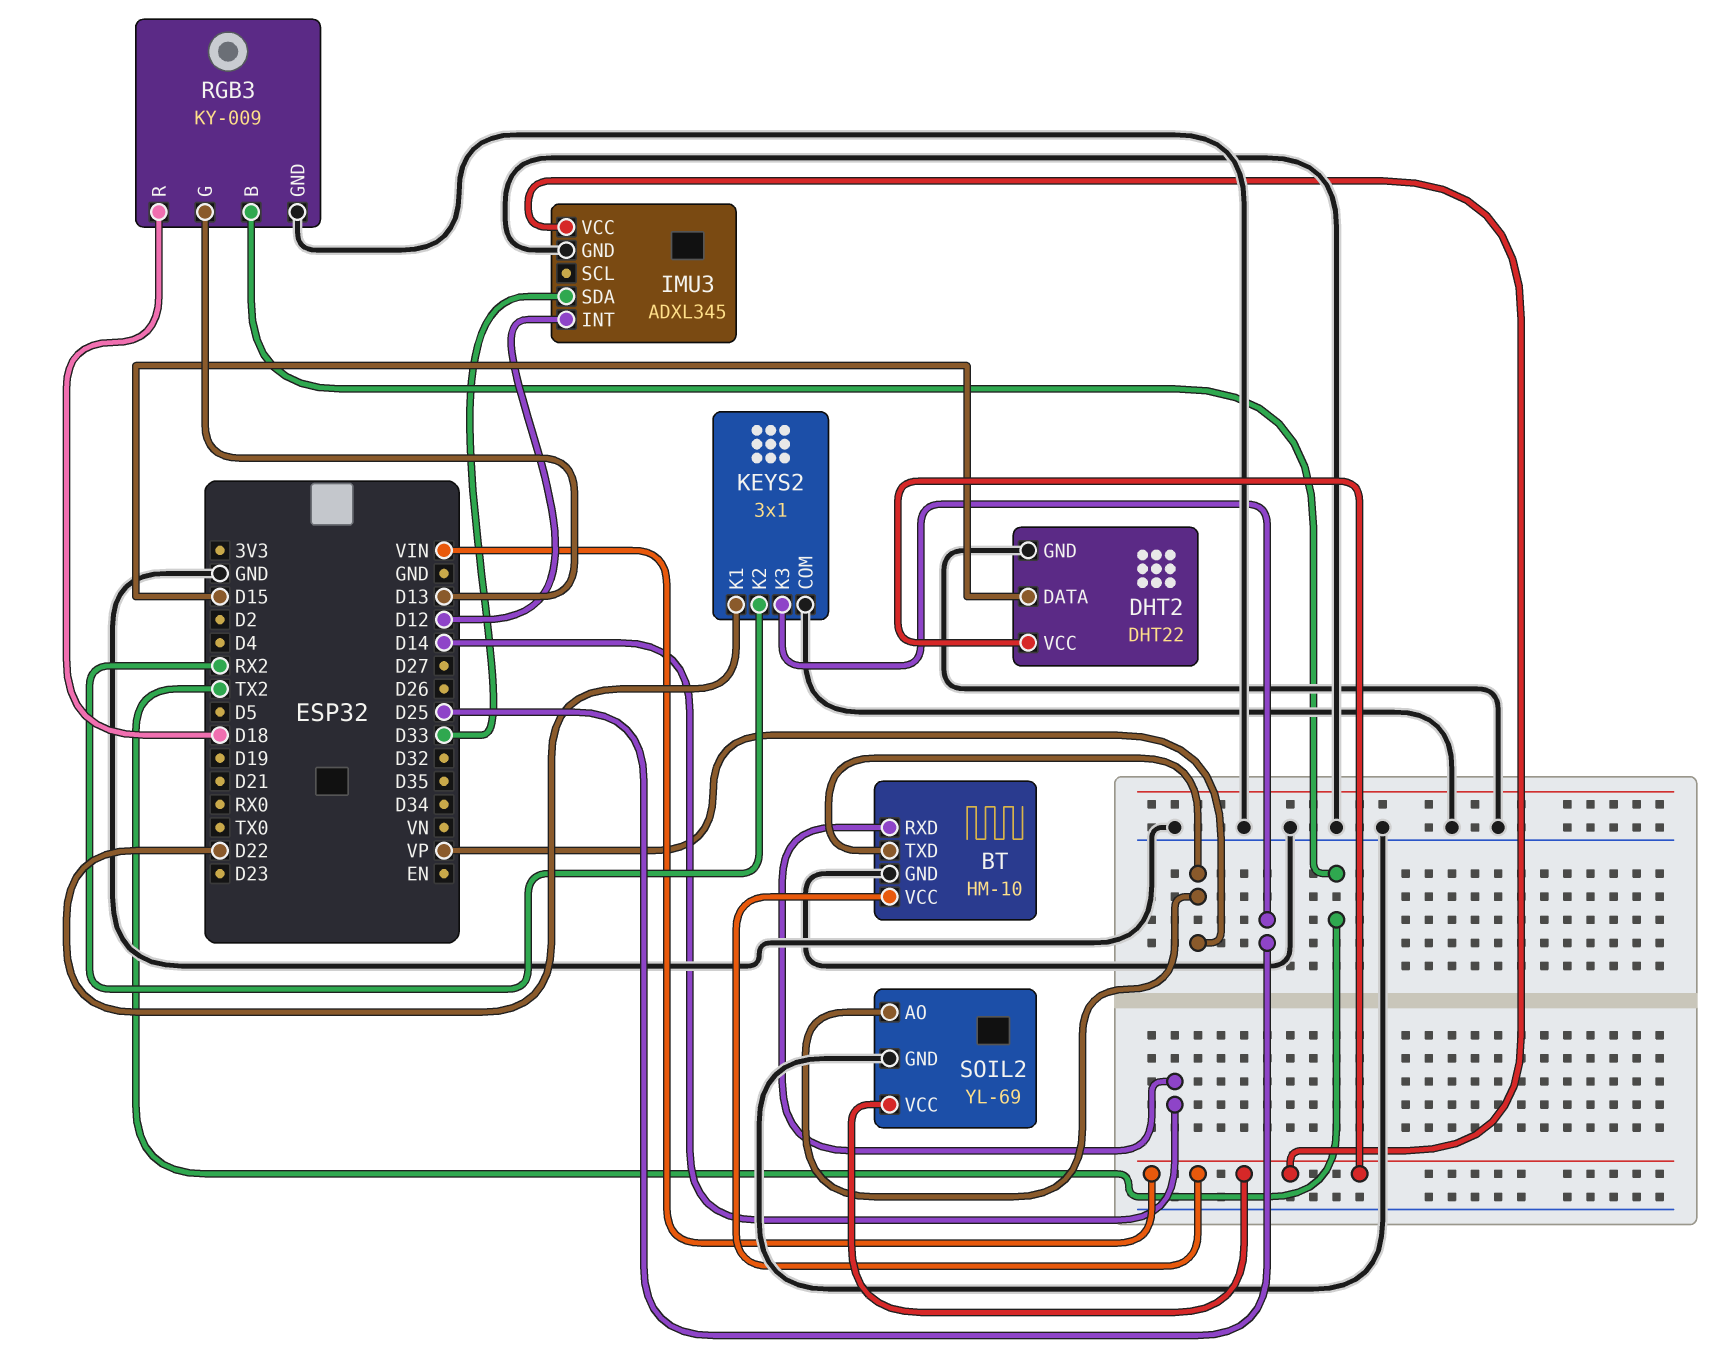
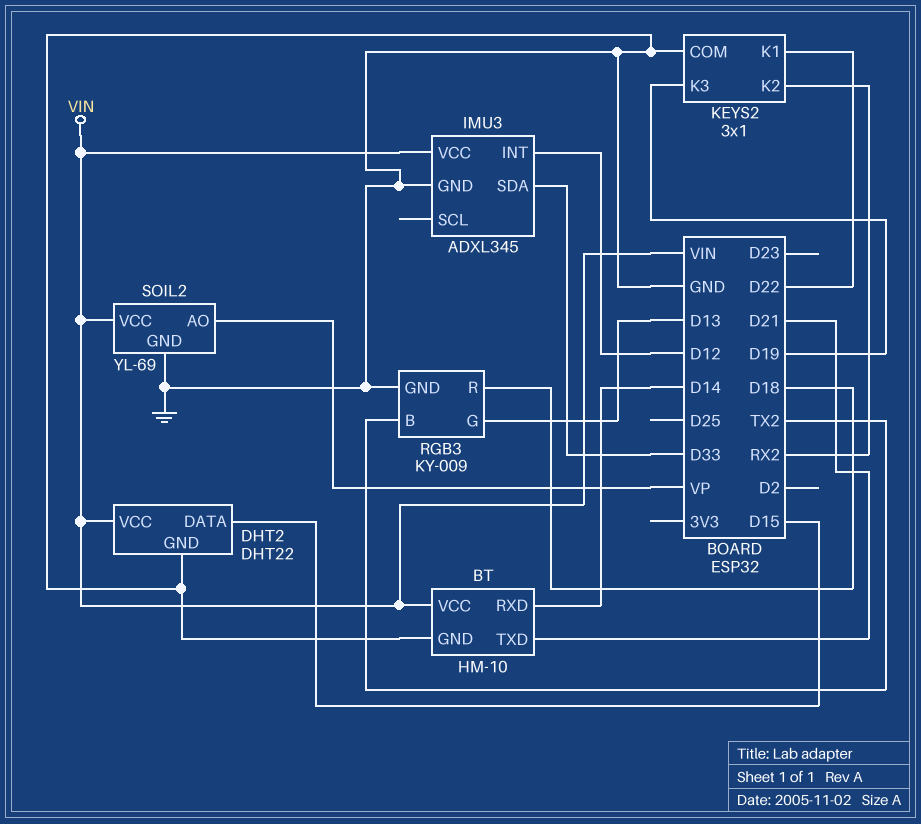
BT pin TXD: VP -> D21
KEYS2 pin K3: D25 -> D19

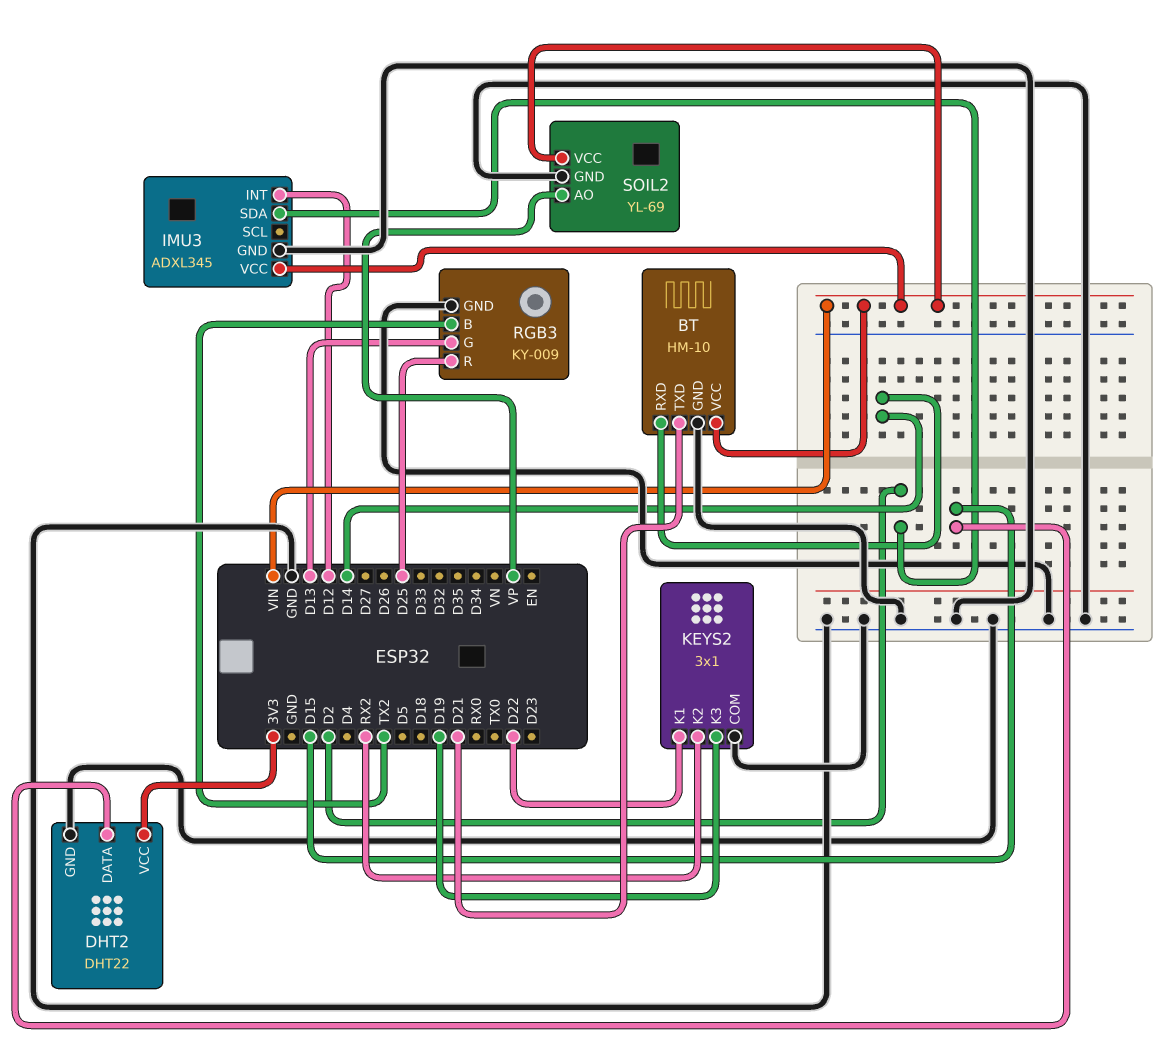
DHT2 pin VCC: VIN -> 3V3
IMU3 pin SDA: D33 -> D2
RGB3 pin R: D18 -> D25

